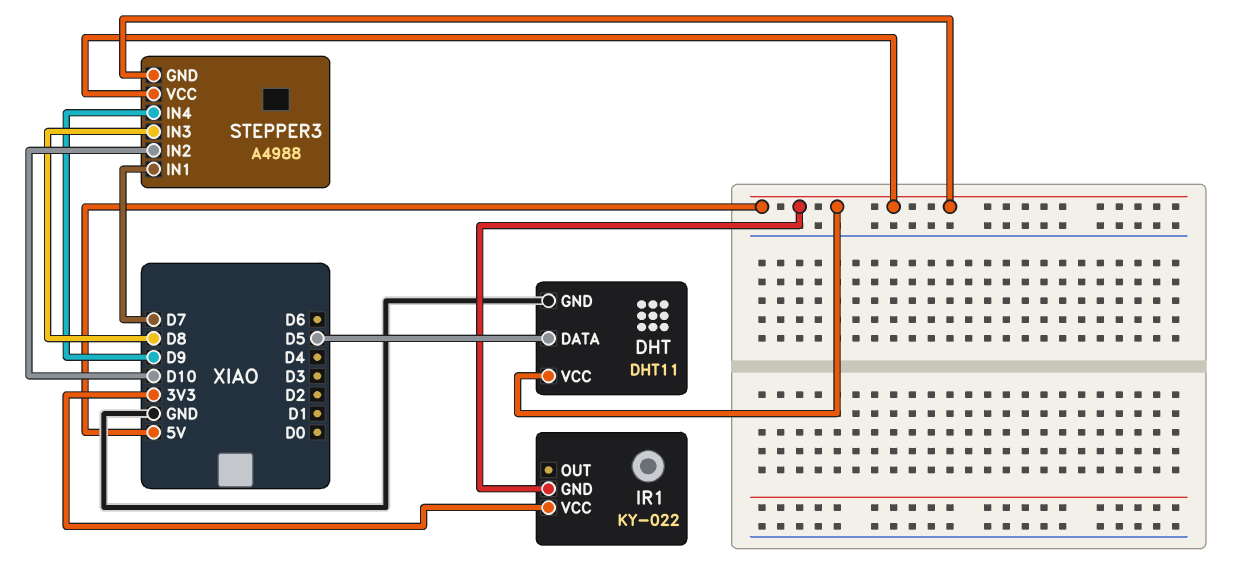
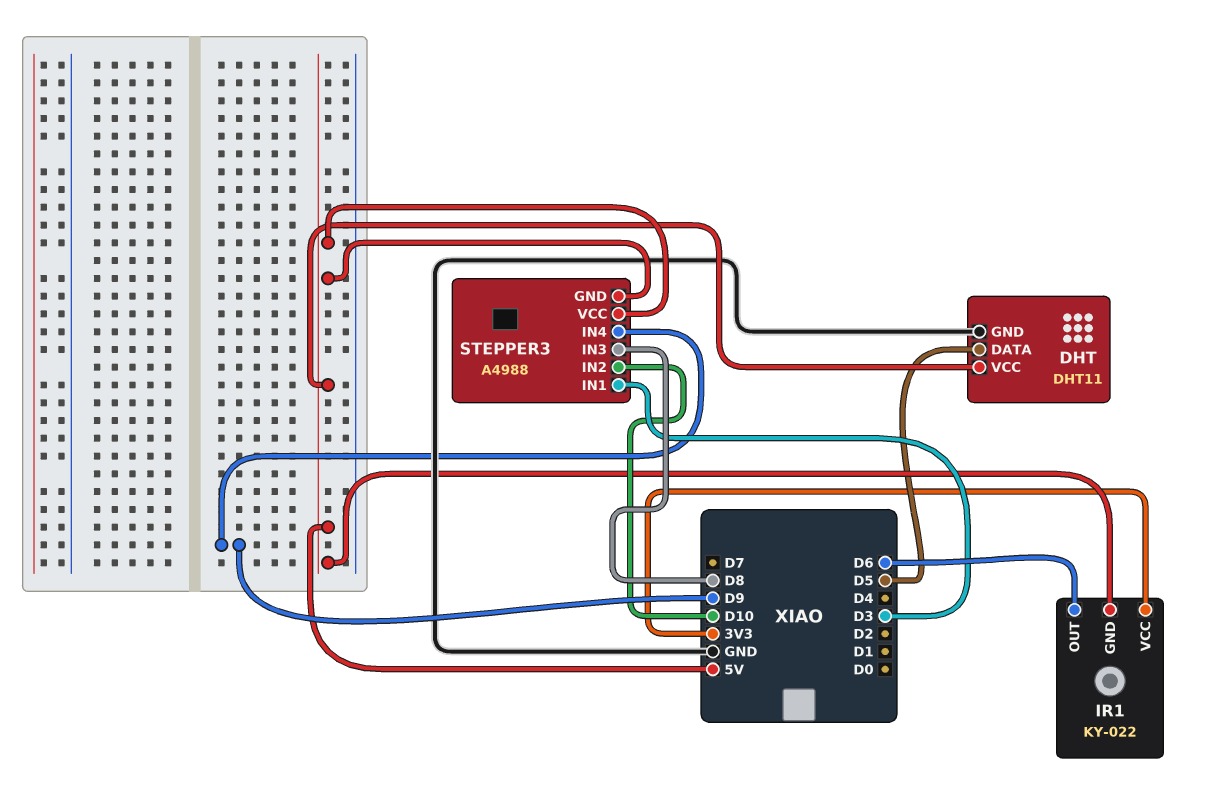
IR1 pin OUT: none -> D6
STEPPER3 pin IN1: D7 -> D3

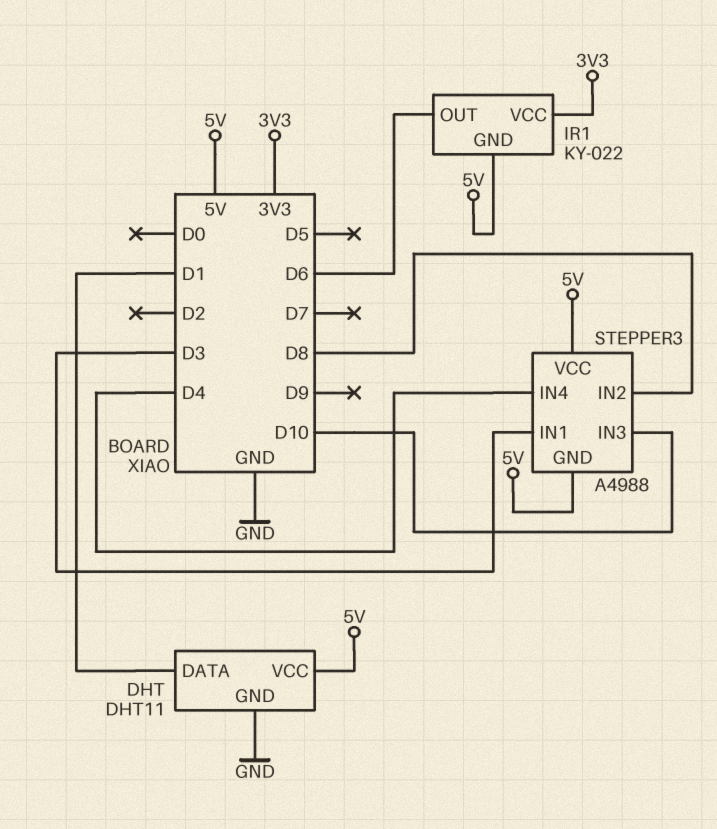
DHT pin DATA: D5 -> D1
STEPPER3 pin IN2: D10 -> D8
STEPPER3 pin IN3: D8 -> D10
STEPPER3 pin IN4: D9 -> D4

